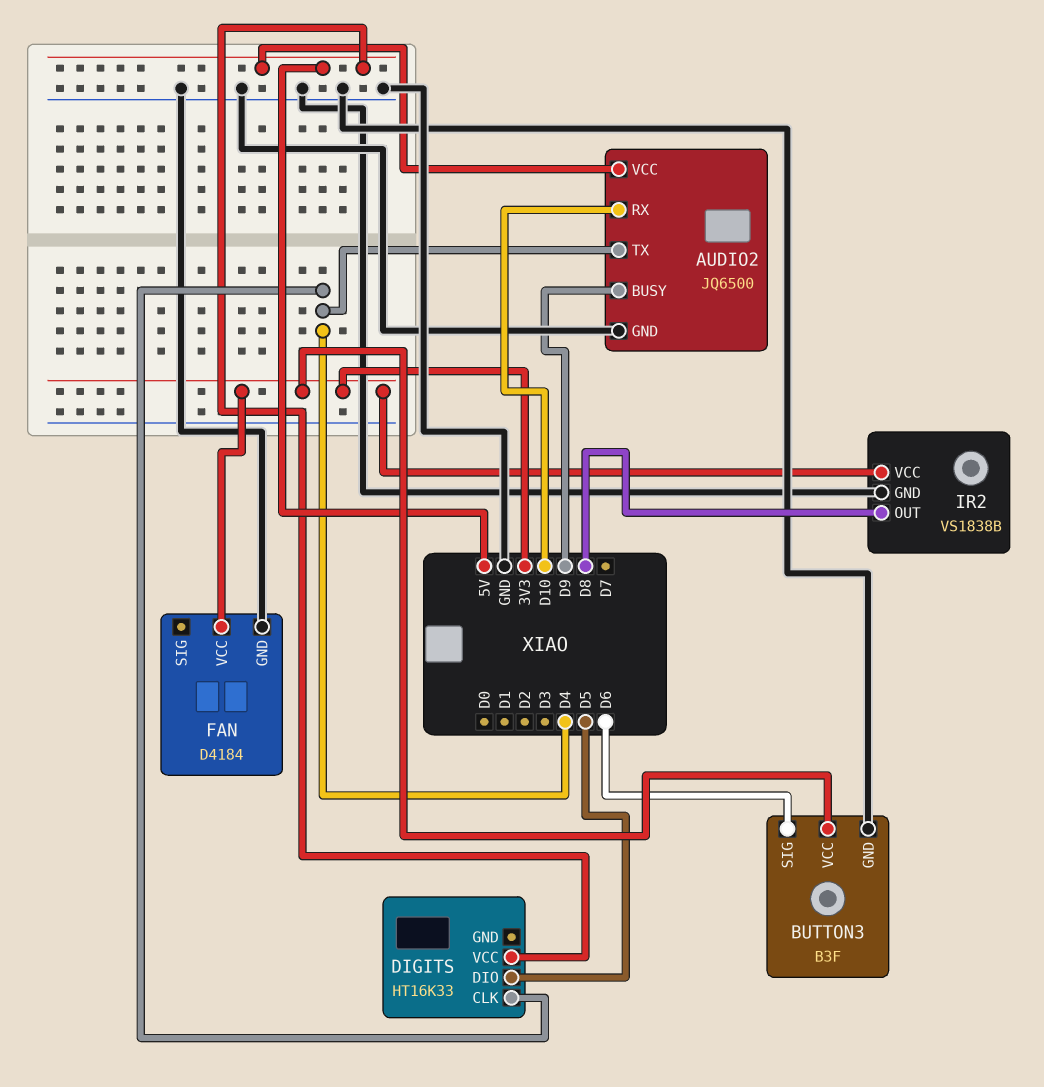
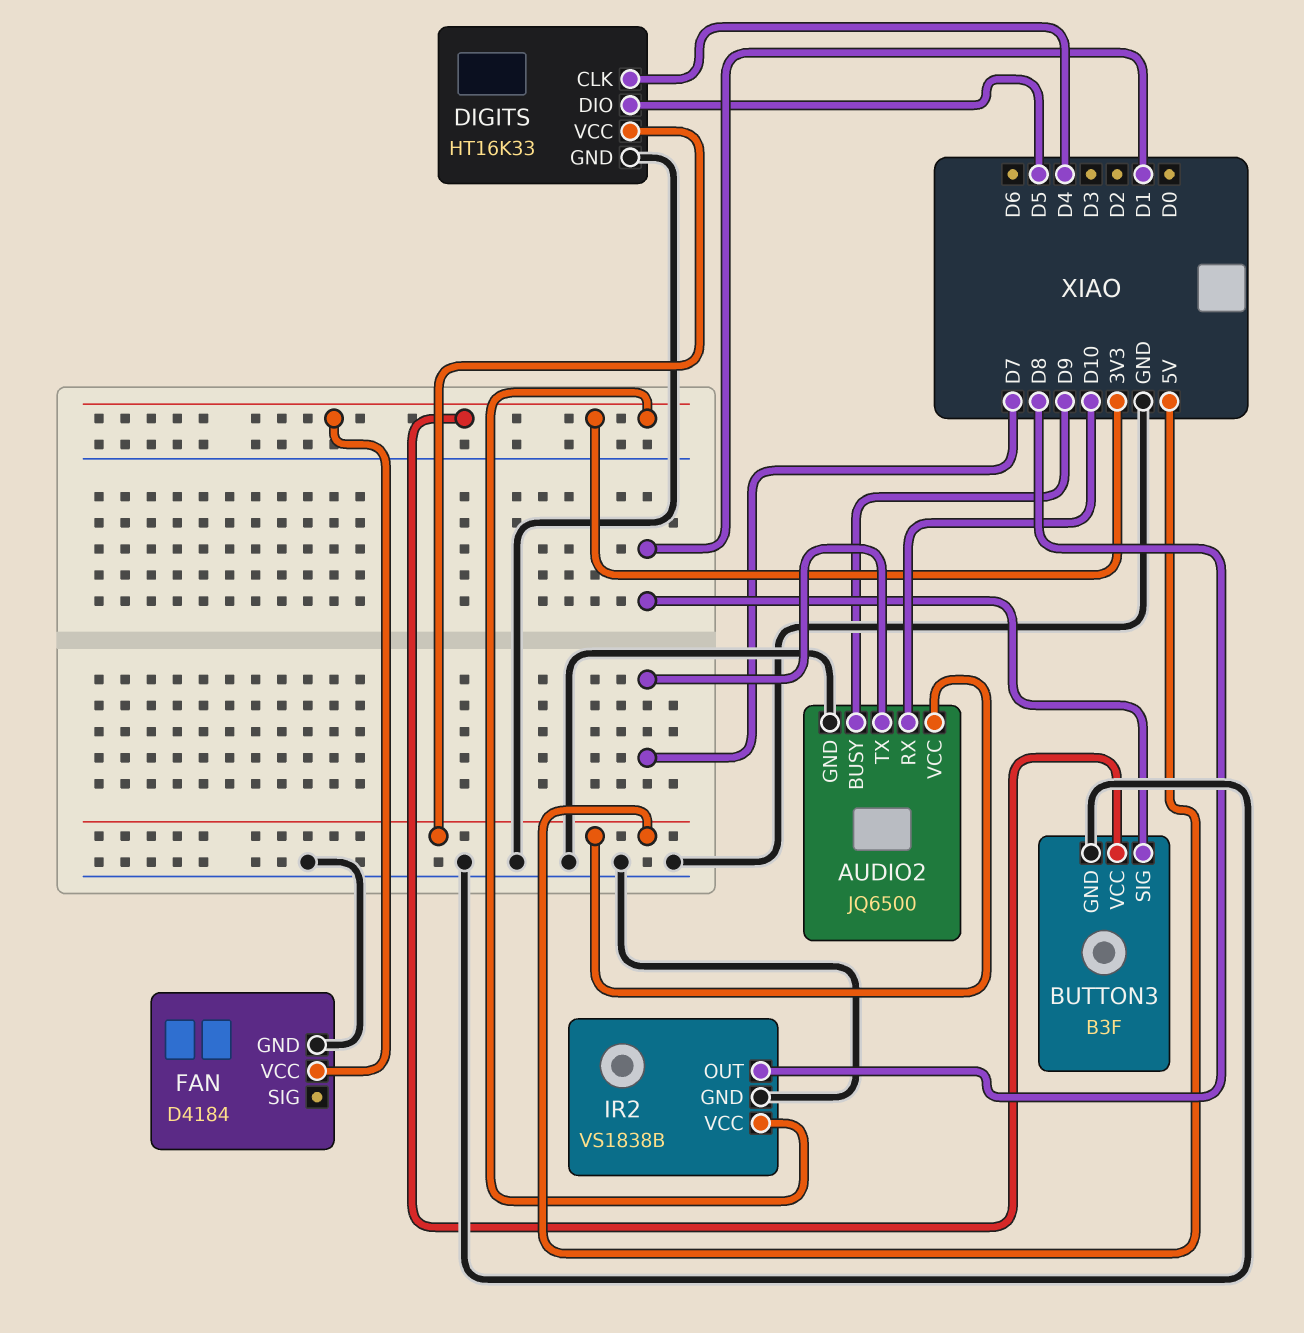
AUDIO2 pin TX: D4 -> D7
BUTTON3 pin SIG: D6 -> D1
DIGITS pin GND: none -> GND

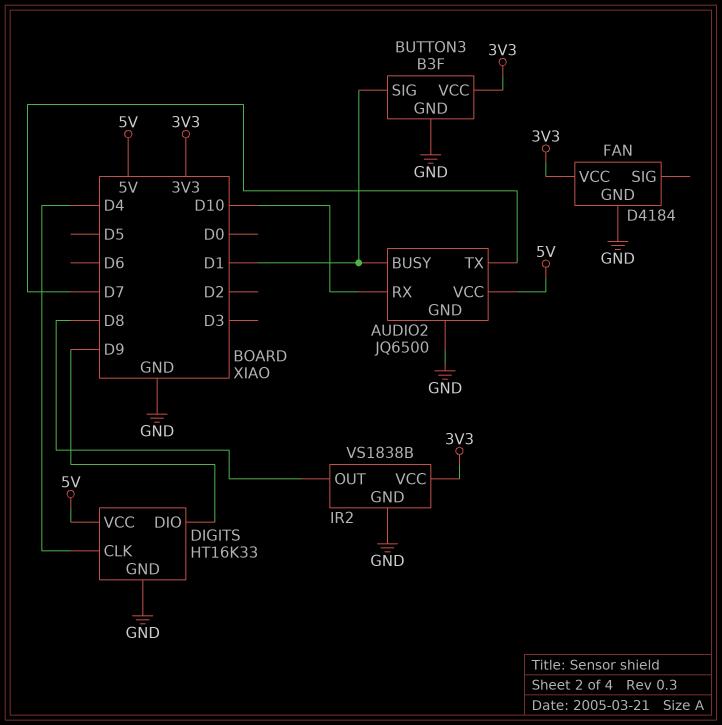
AUDIO2 pin BUSY: D9 -> D1
DIGITS pin DIO: D5 -> D9

